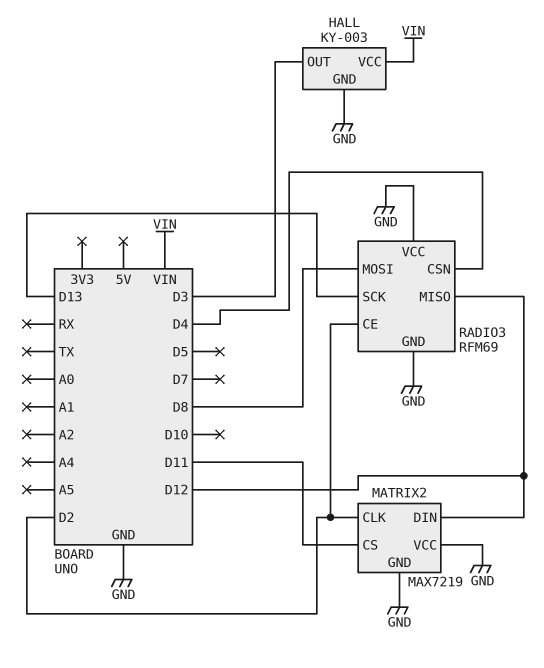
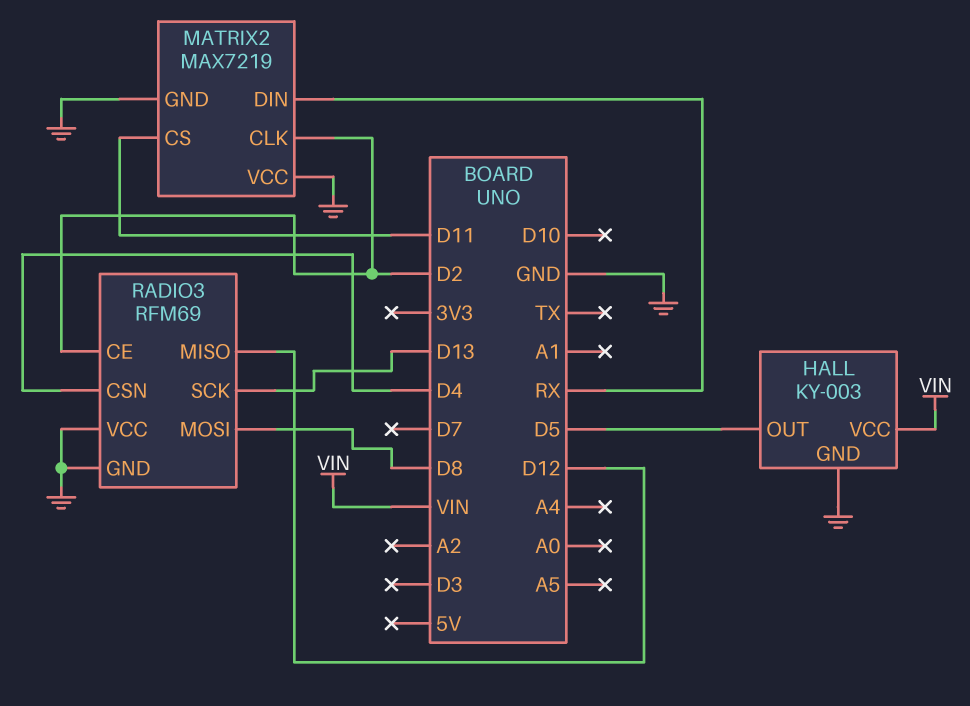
HALL pin OUT: D3 -> D5
MATRIX2 pin DIN: D12 -> RX

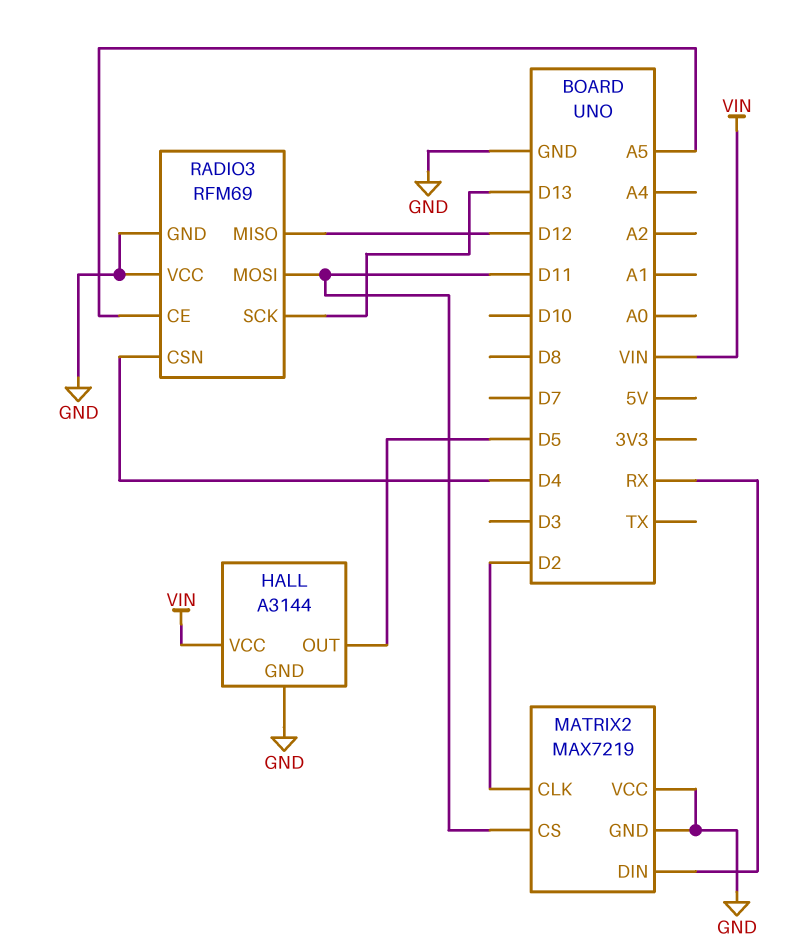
HALL: KY-003 -> A3144
RADIO3 pin CE: D2 -> A5
RADIO3 pin MOSI: D8 -> D11

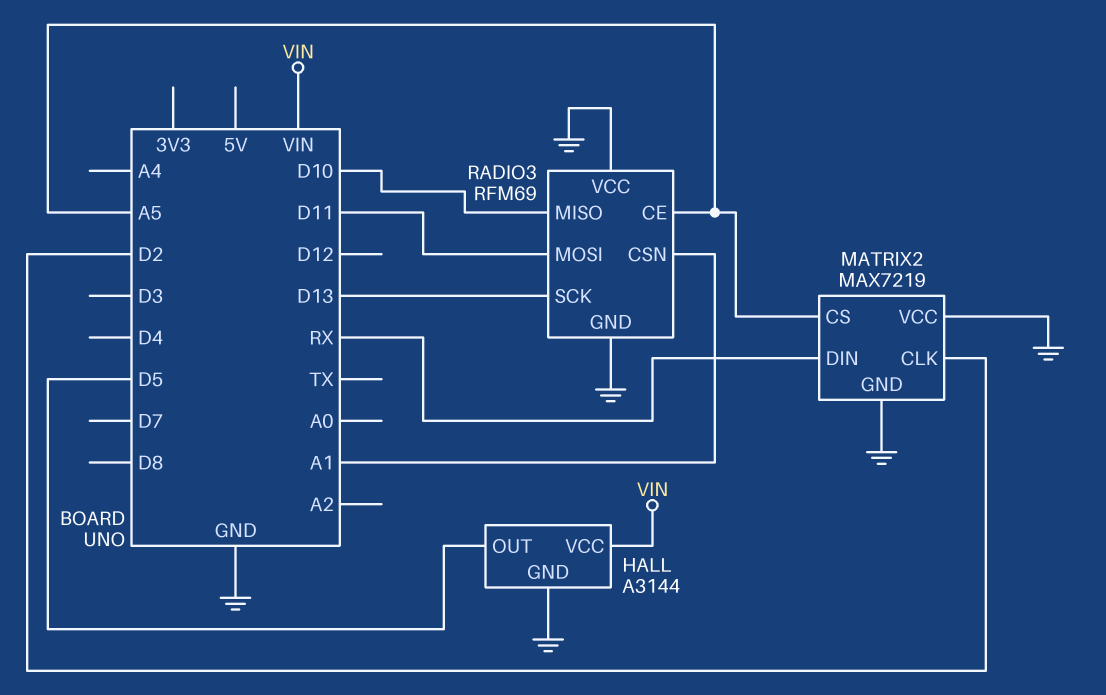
MATRIX2 pin CS: D11 -> A5
RADIO3 pin CSN: D4 -> A1
RADIO3 pin MISO: D12 -> D10

